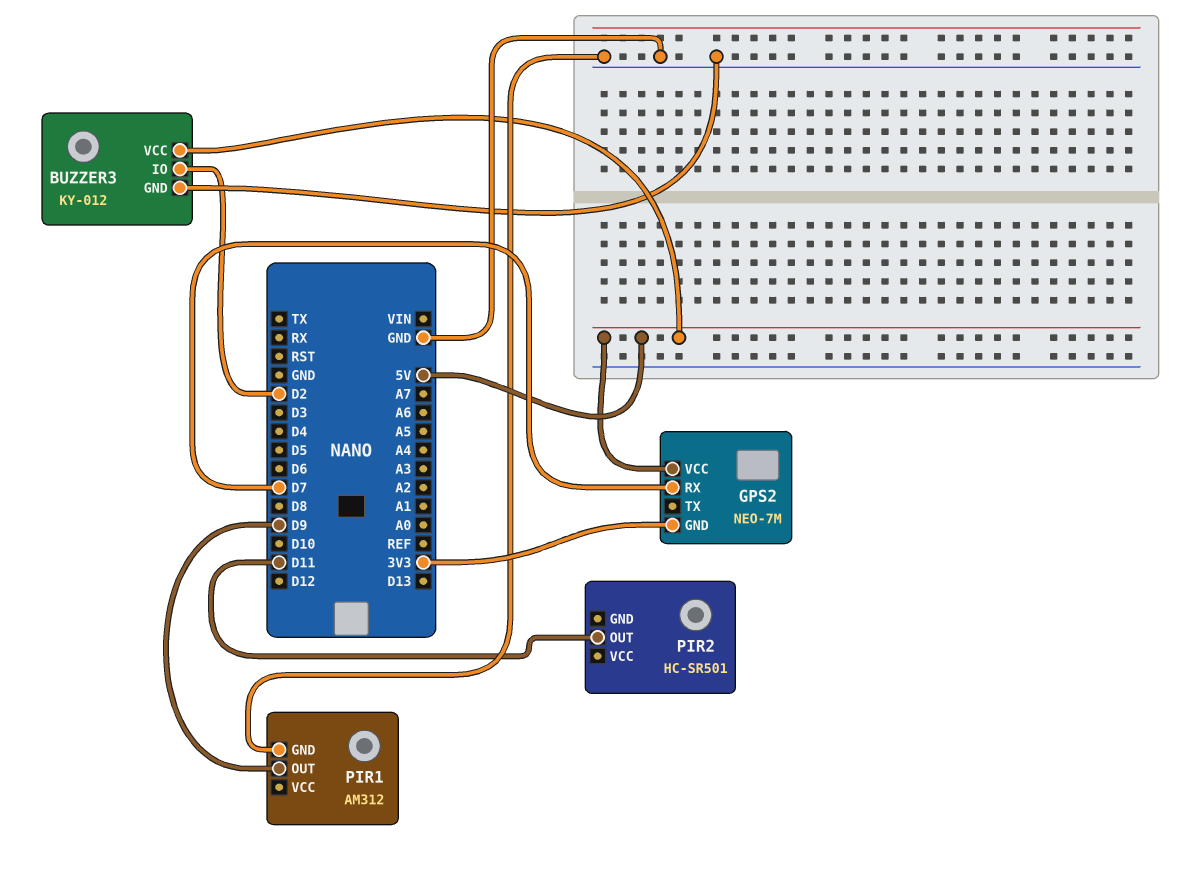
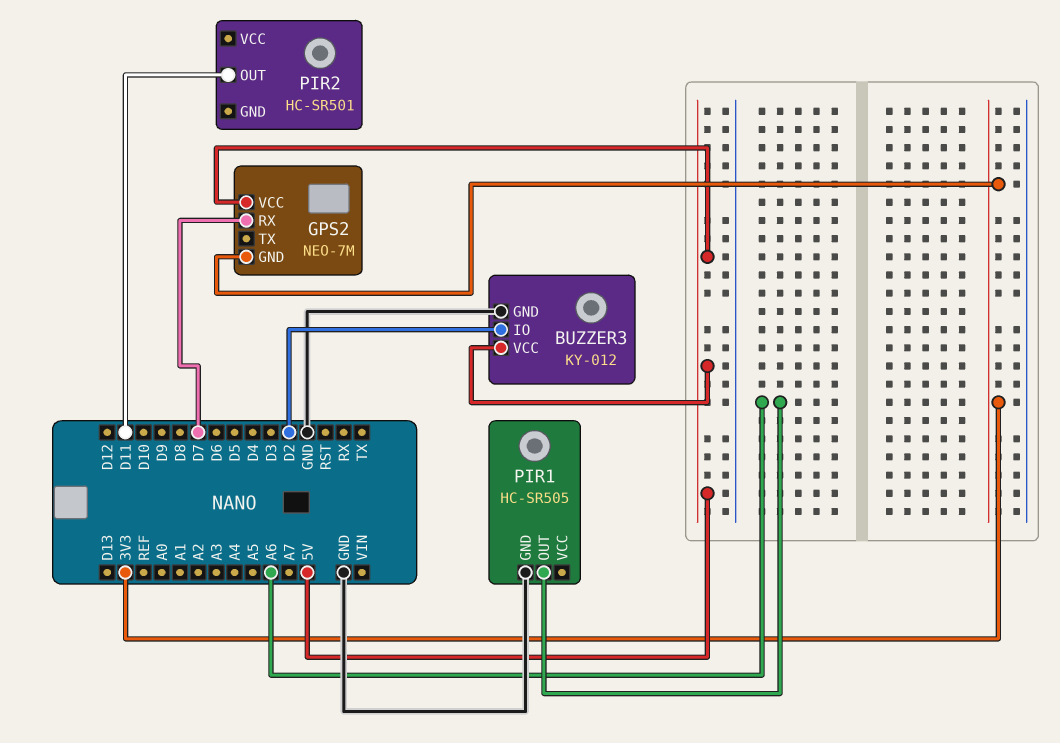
PIR1: AM312 -> HC-SR505
PIR1 pin OUT: D9 -> A6

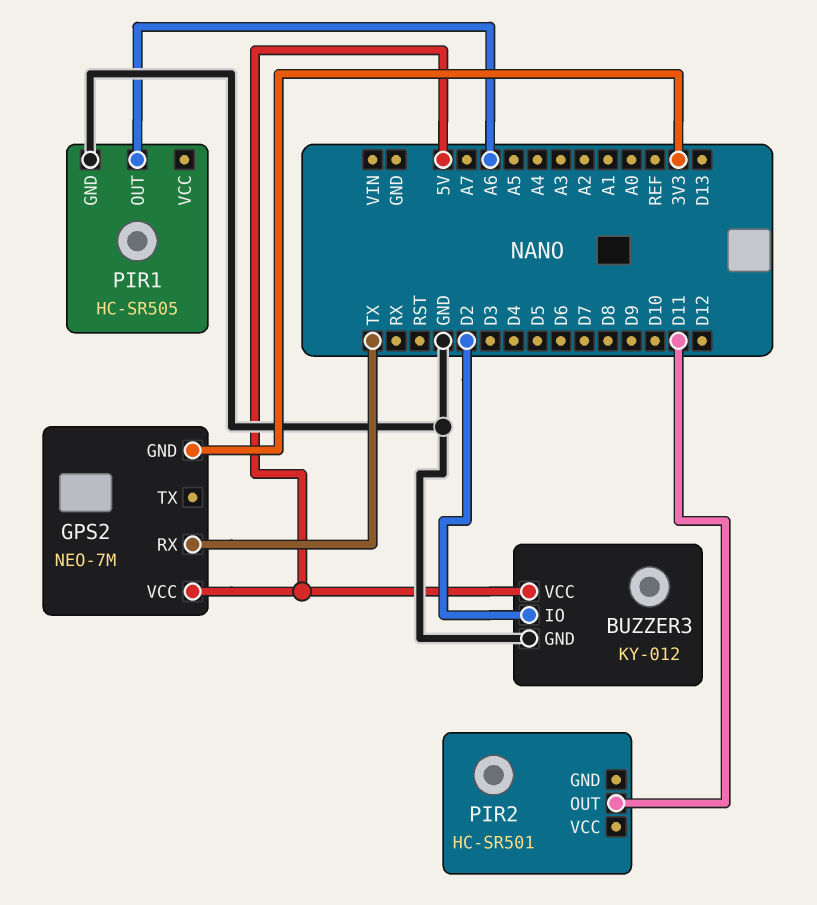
GPS2 pin RX: D7 -> TX

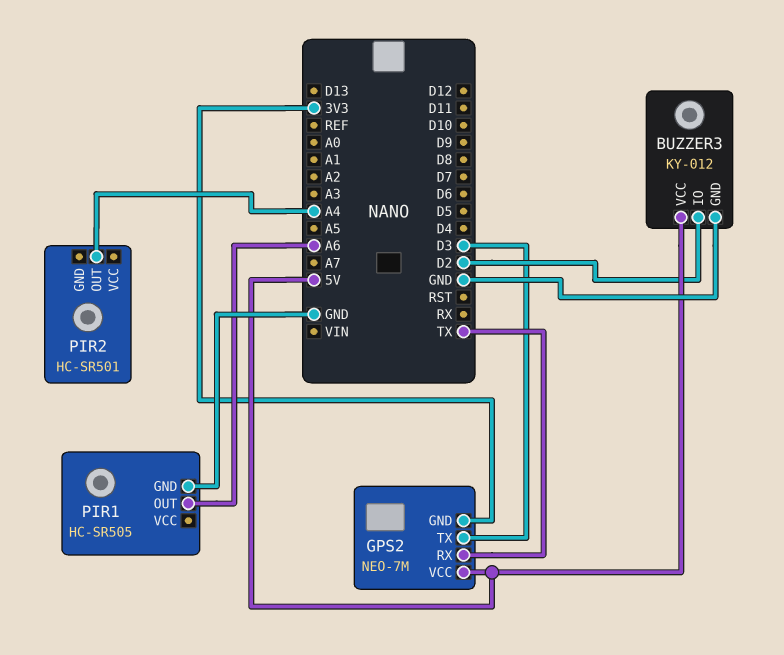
GPS2 pin TX: none -> D3
PIR2 pin OUT: D11 -> A4

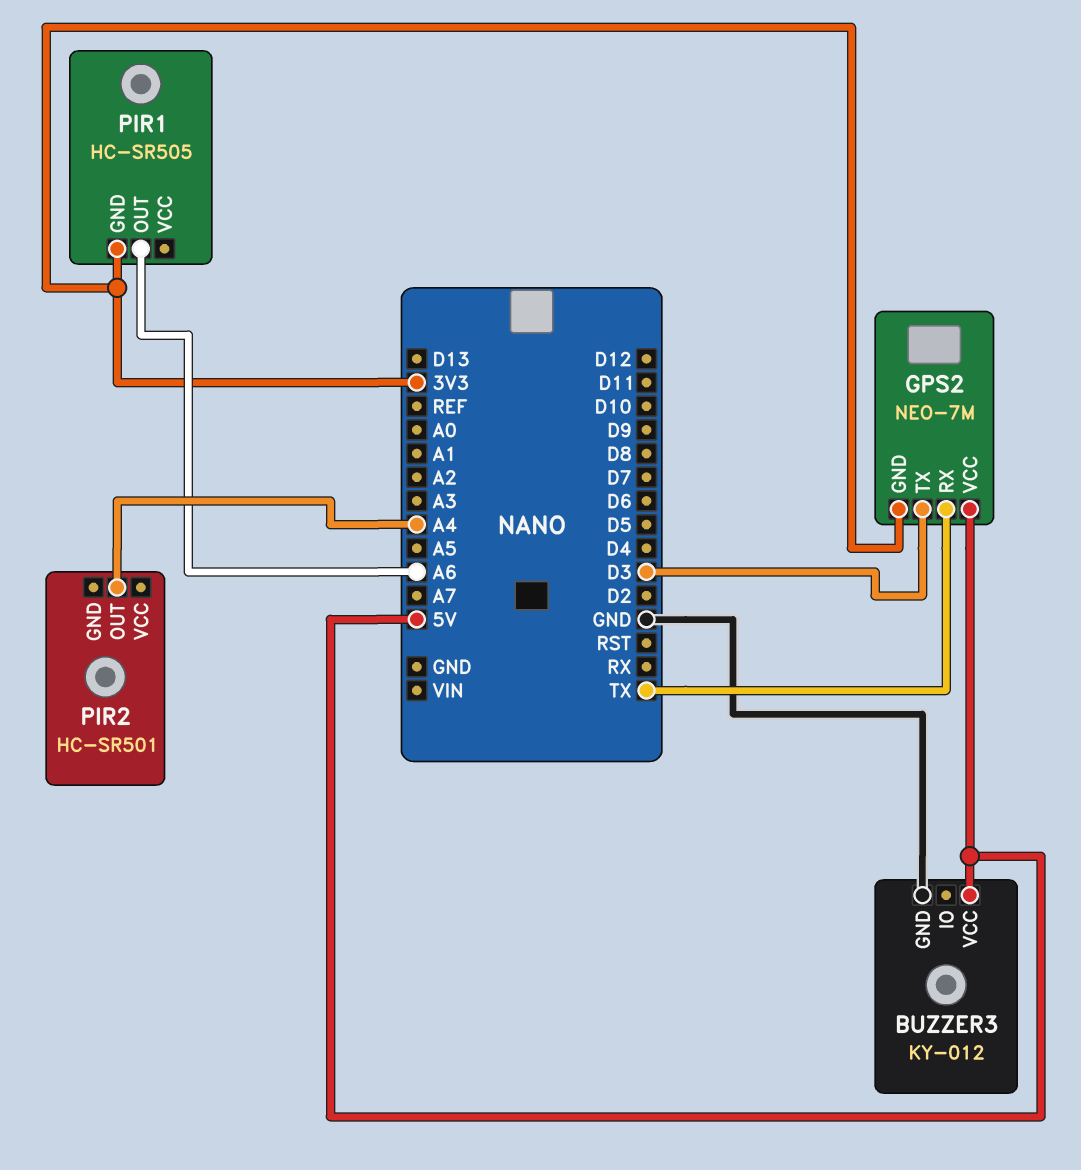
BUZZER3 pin IO: D2 -> none
PIR1 pin GND: GND -> 3V3

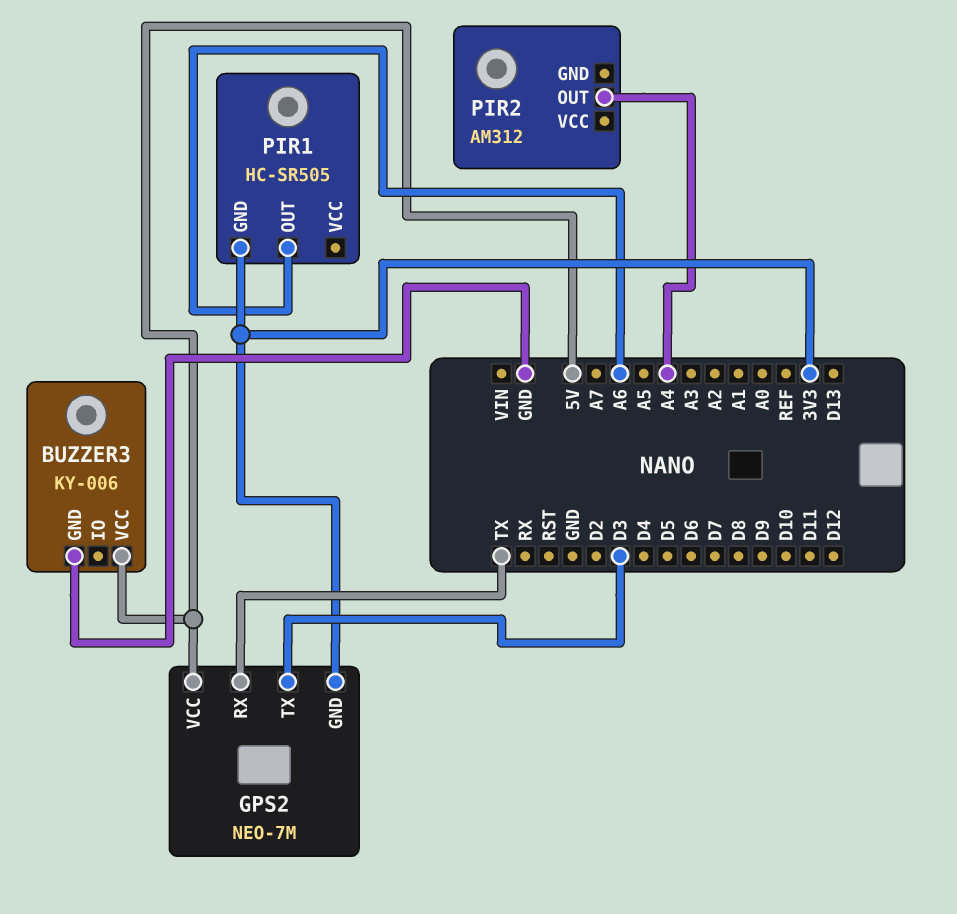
BUZZER3: KY-012 -> KY-006
PIR2: HC-SR501 -> AM312

